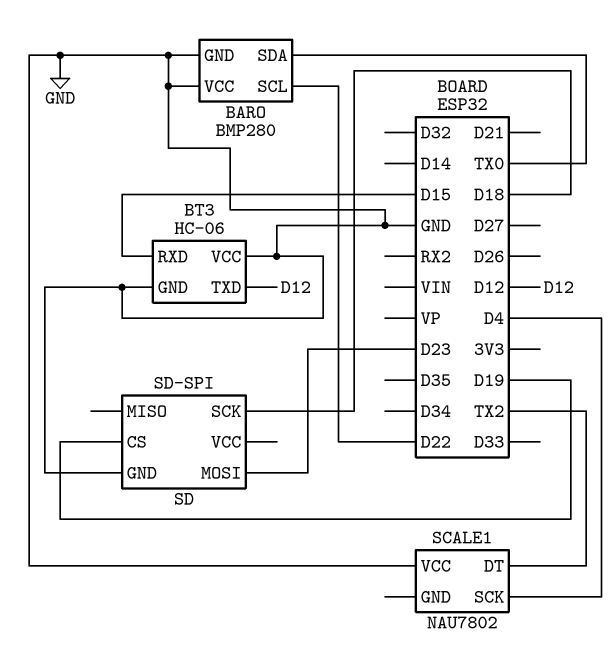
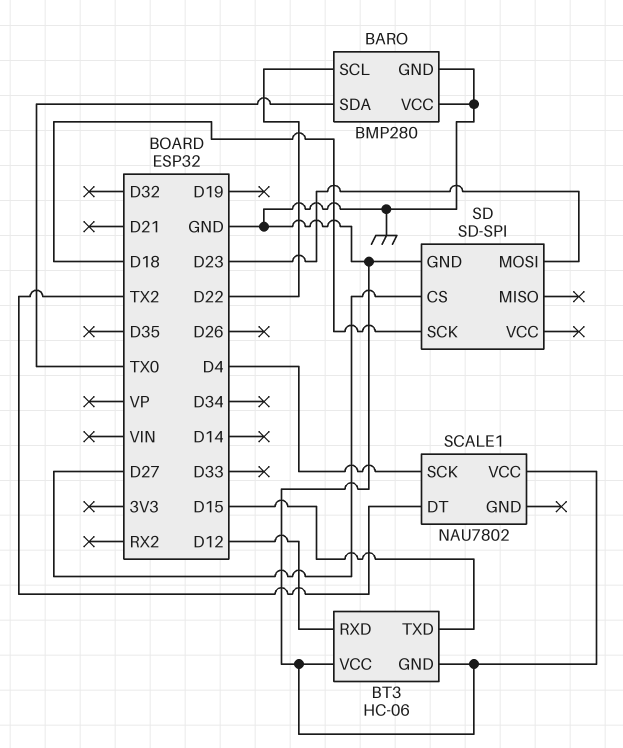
BT3 pin RXD: D15 -> D12
BT3 pin TXD: D12 -> D15
SD pin CS: D19 -> D27

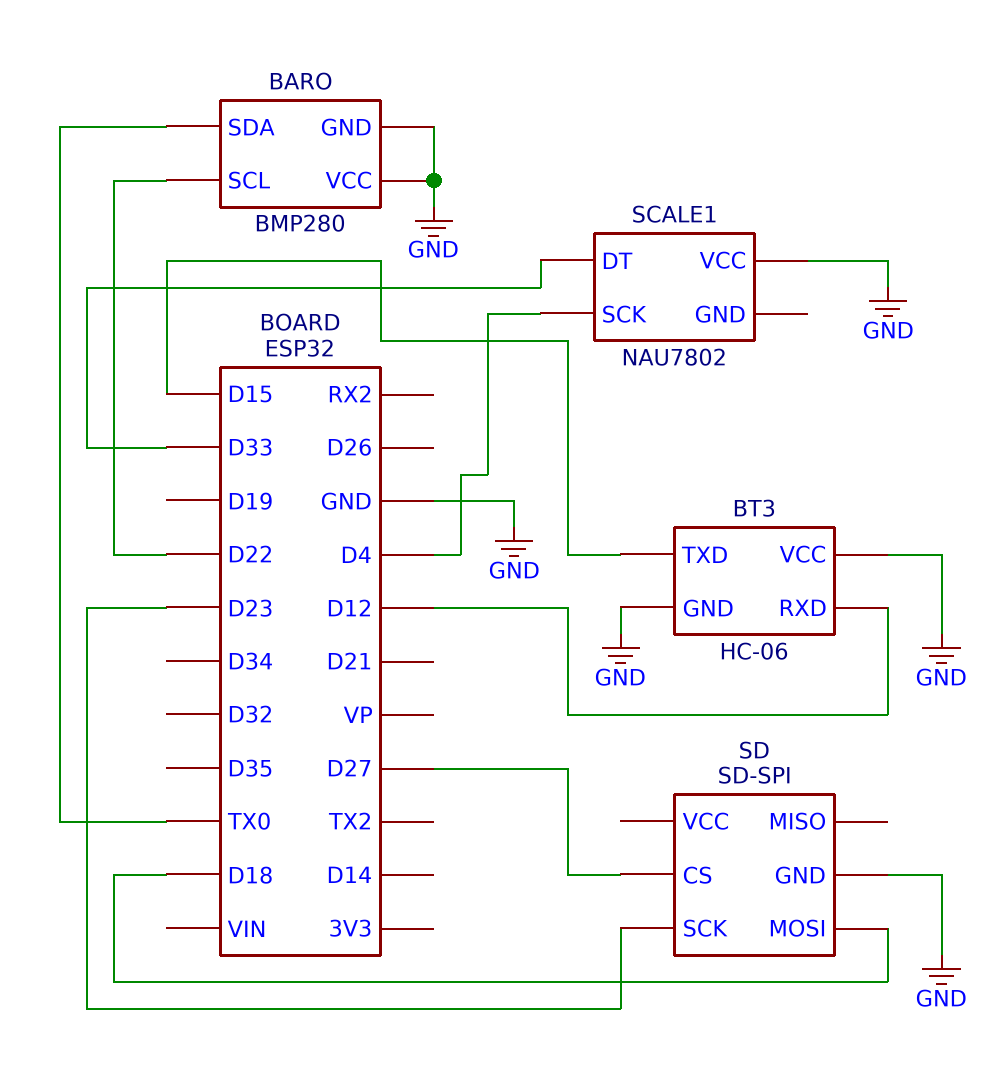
SCALE1 pin DT: TX2 -> D33
SD pin MOSI: D23 -> D18
SD pin SCK: D18 -> D23

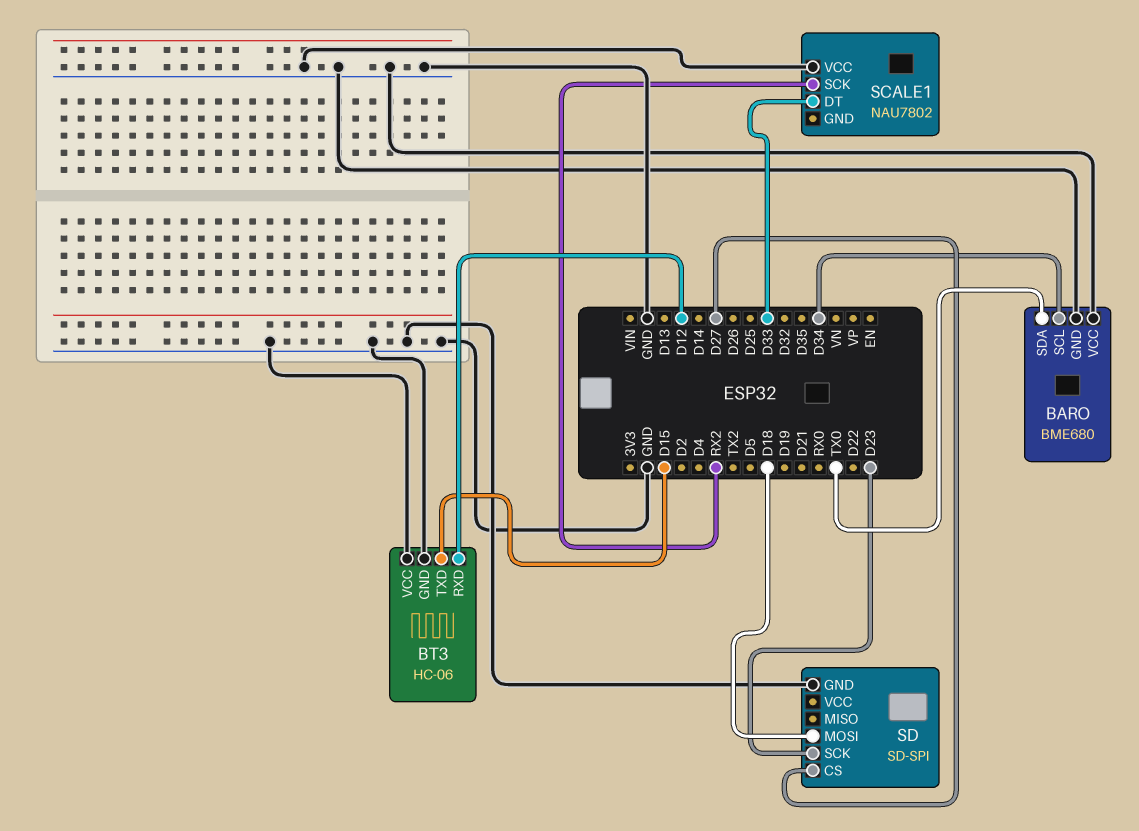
BARO: BMP280 -> BME680
BARO pin SCL: D22 -> D34
SCALE1 pin SCK: D4 -> RX2

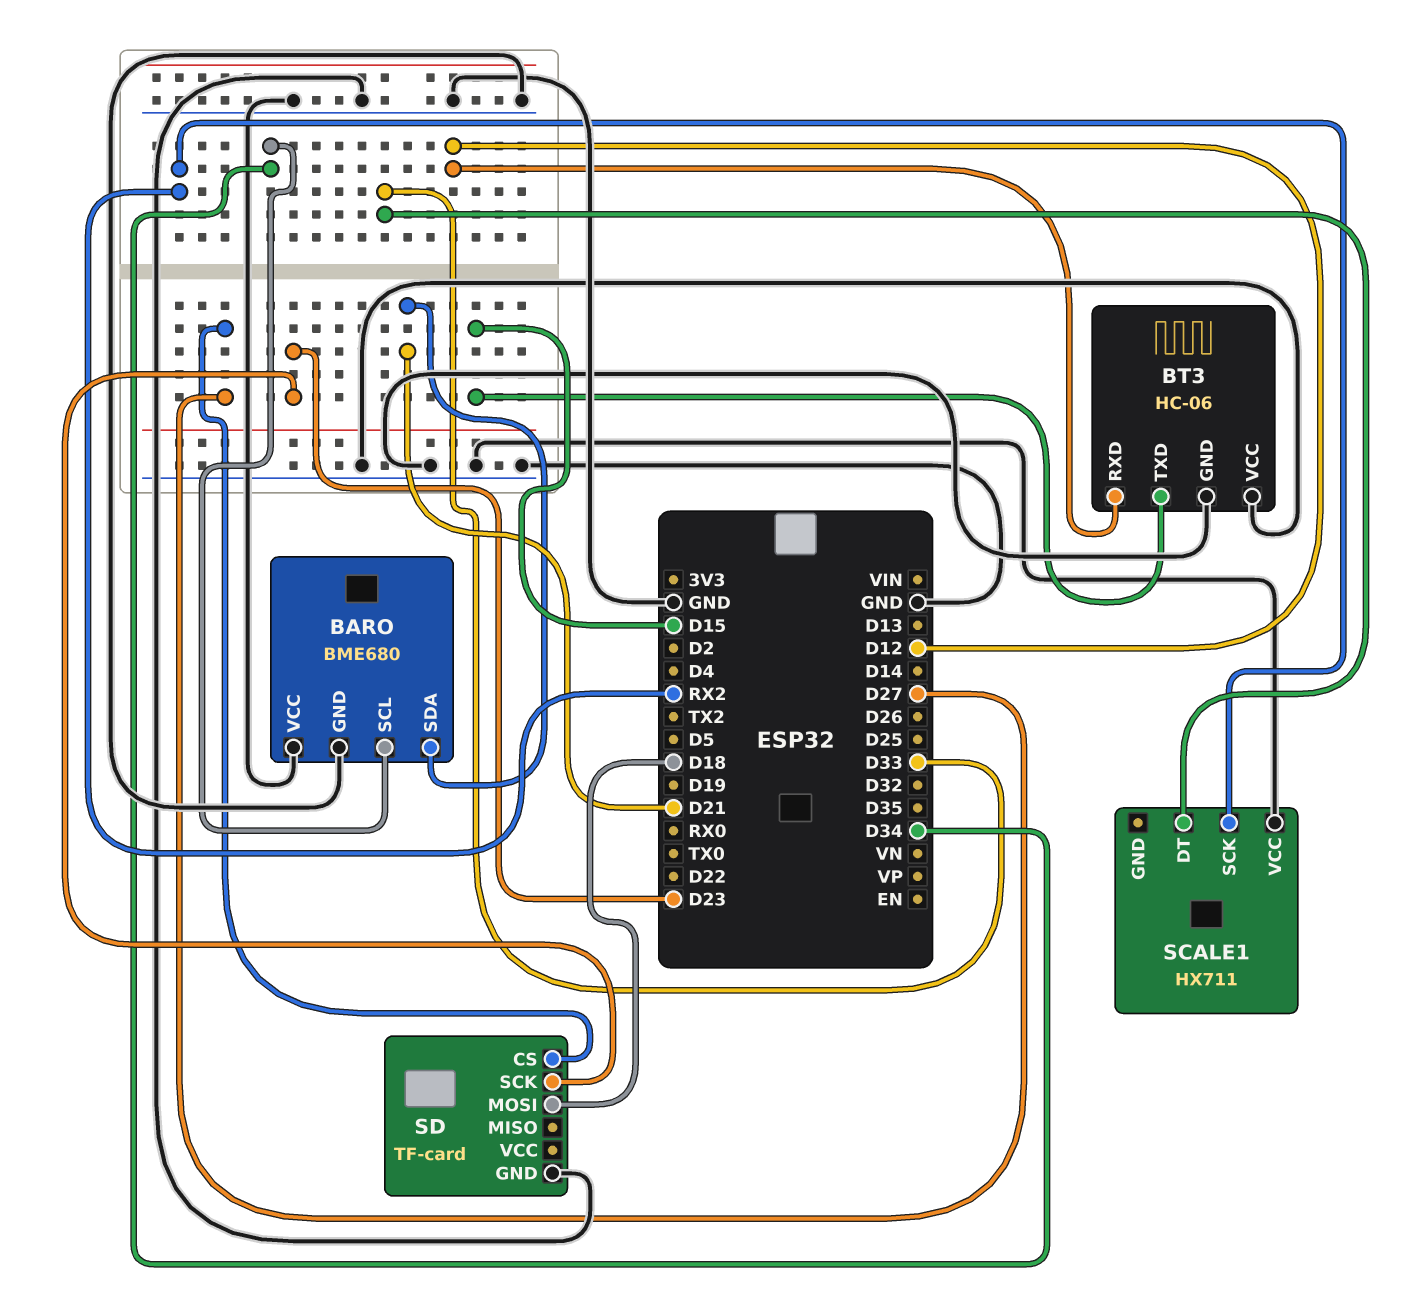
BARO pin SDA: TX0 -> D21
SCALE1: NAU7802 -> HX711
SD: SD-SPI -> TF-card

